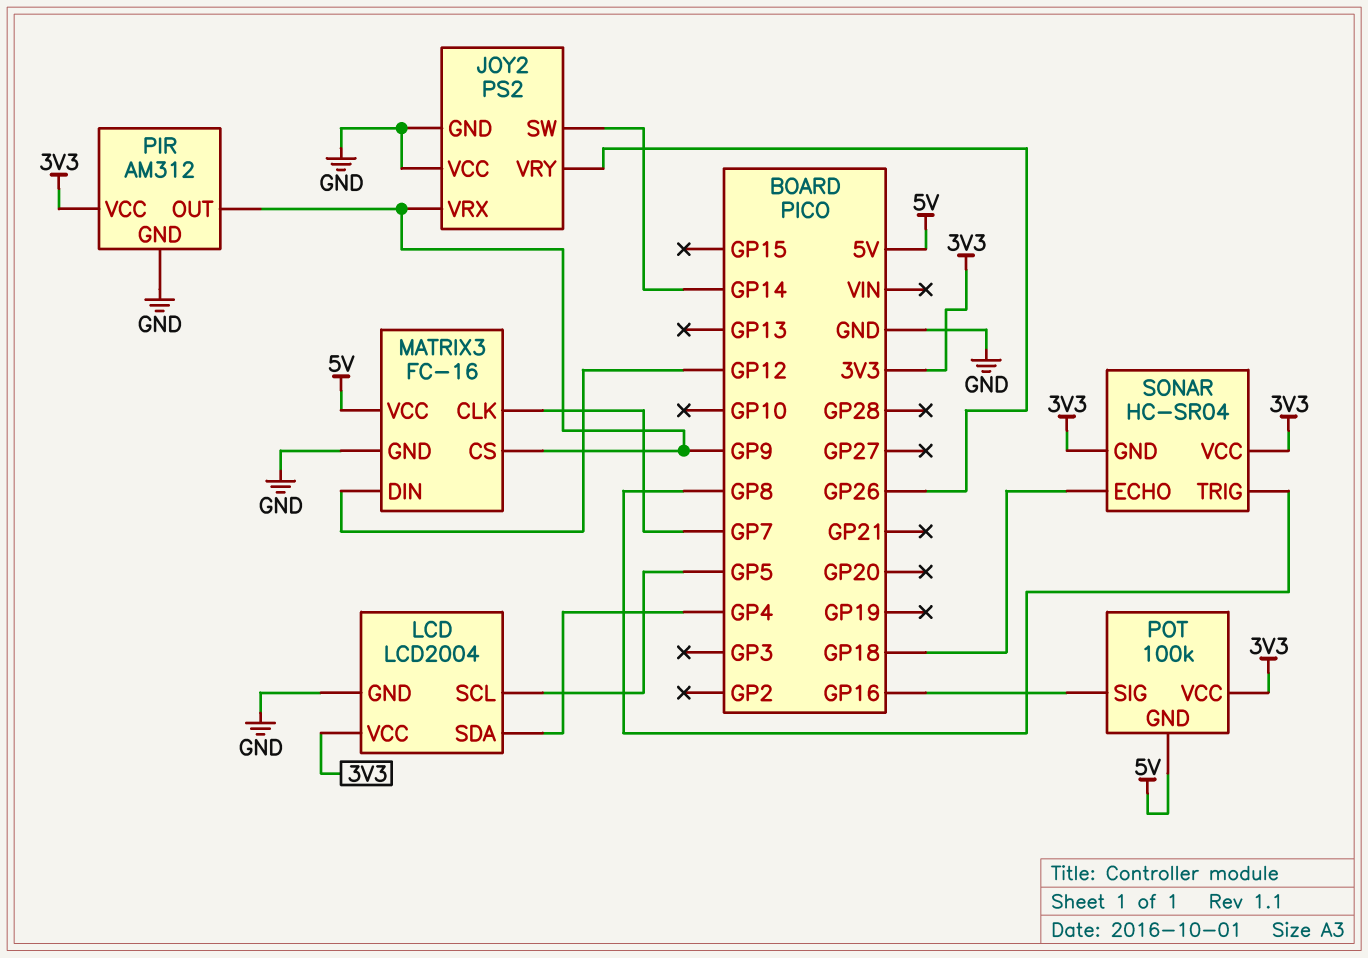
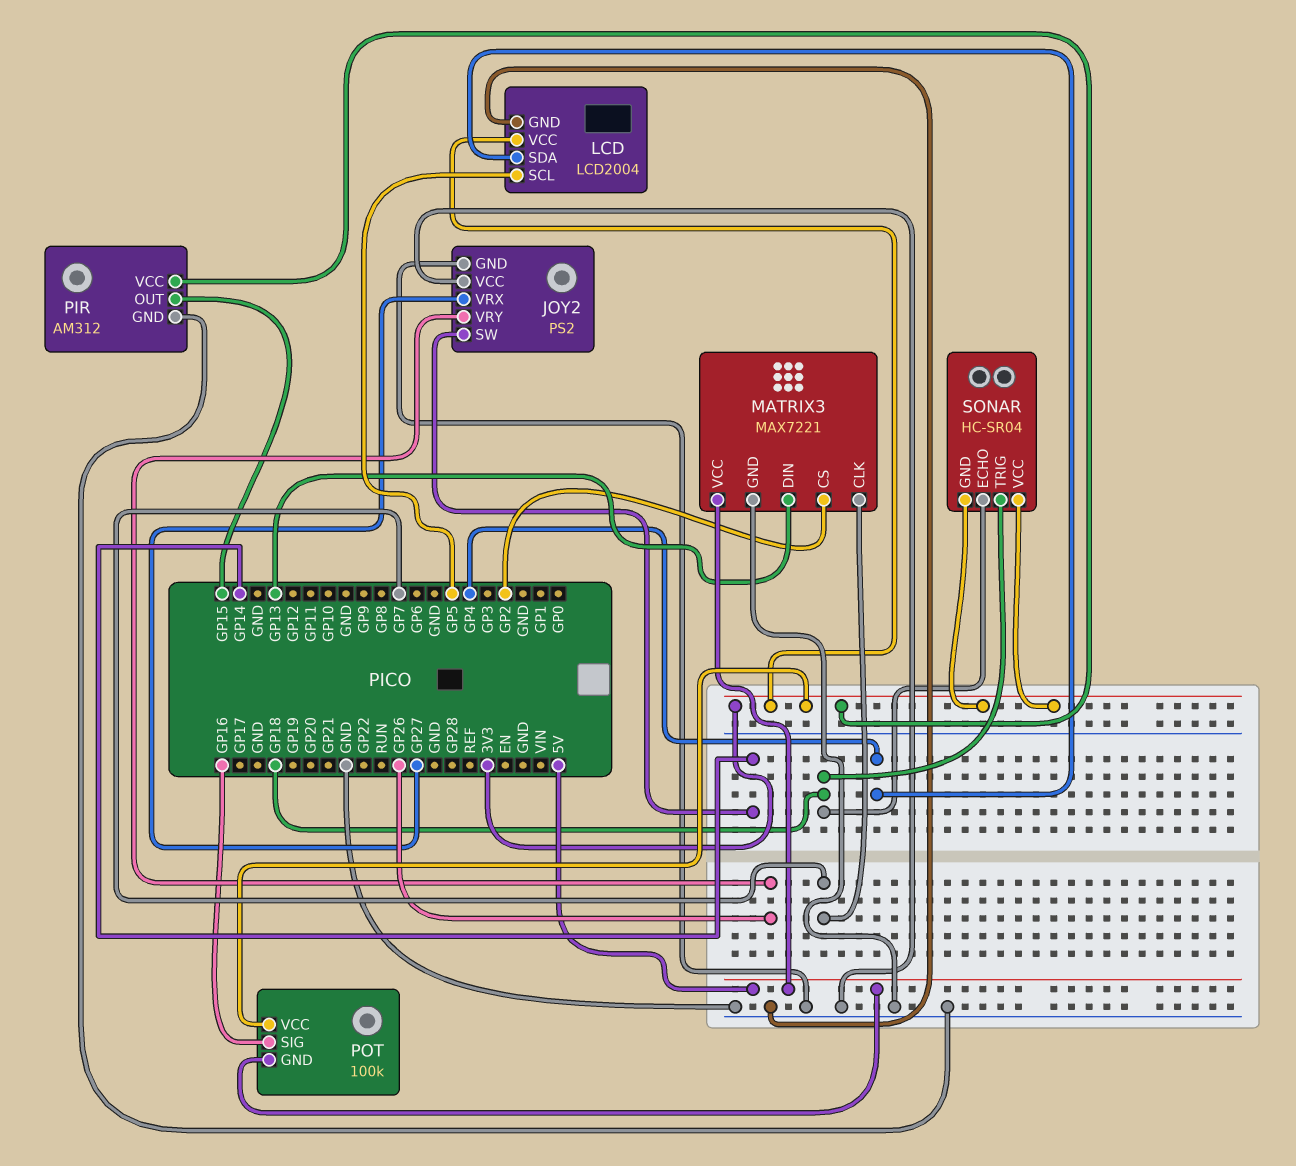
JOY2 pin VRX: GP9 -> GP27
MATRIX3: FC-16 -> MAX7221
MATRIX3 pin CS: GP9 -> GP2
MATRIX3 pin DIN: GP12 -> GP13
PIR pin OUT: GP9 -> GP15
SONAR pin TRIG: GP8 -> GP18

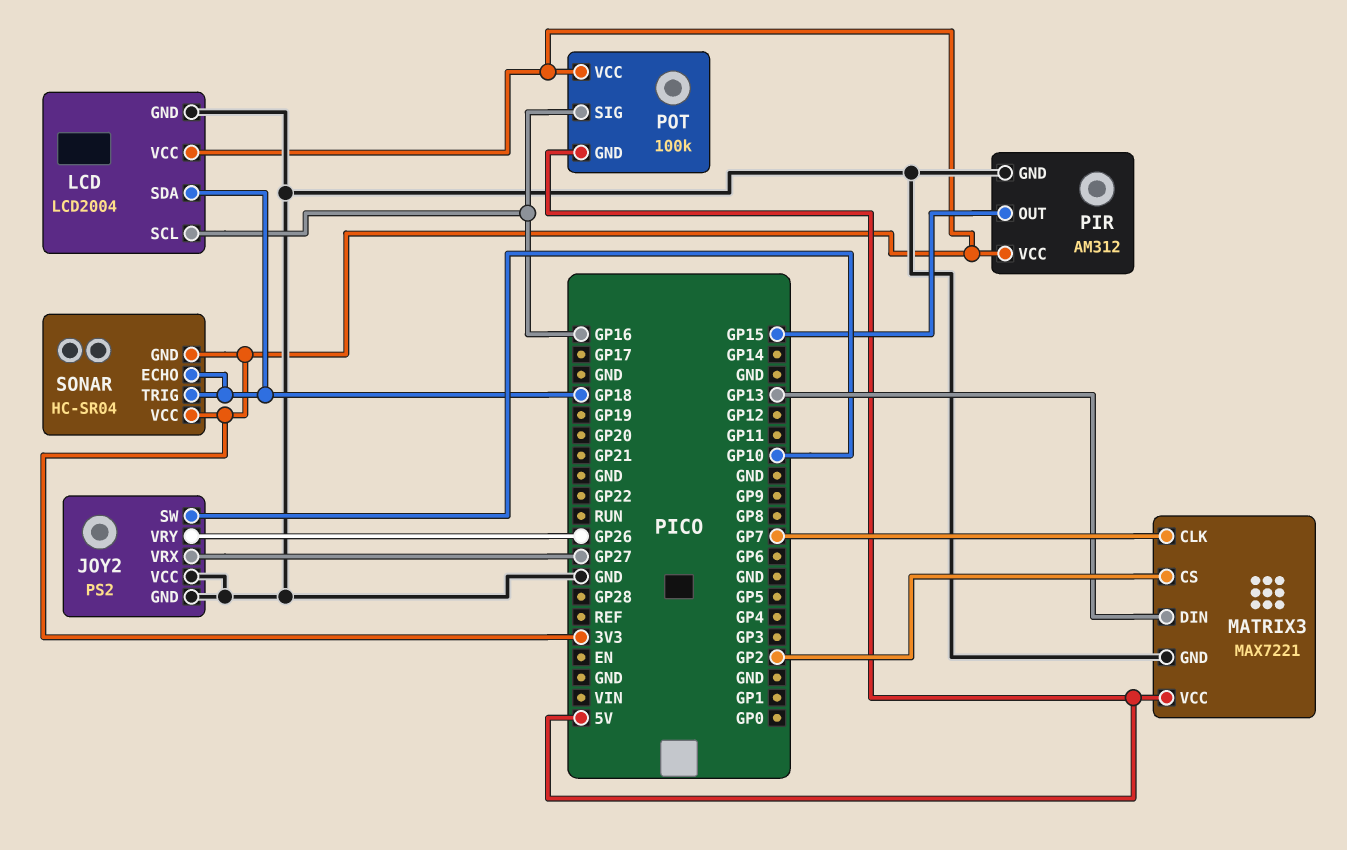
JOY2 pin SW: GP14 -> GP10
LCD pin SCL: GP5 -> GP16
LCD pin SDA: GP4 -> GP18

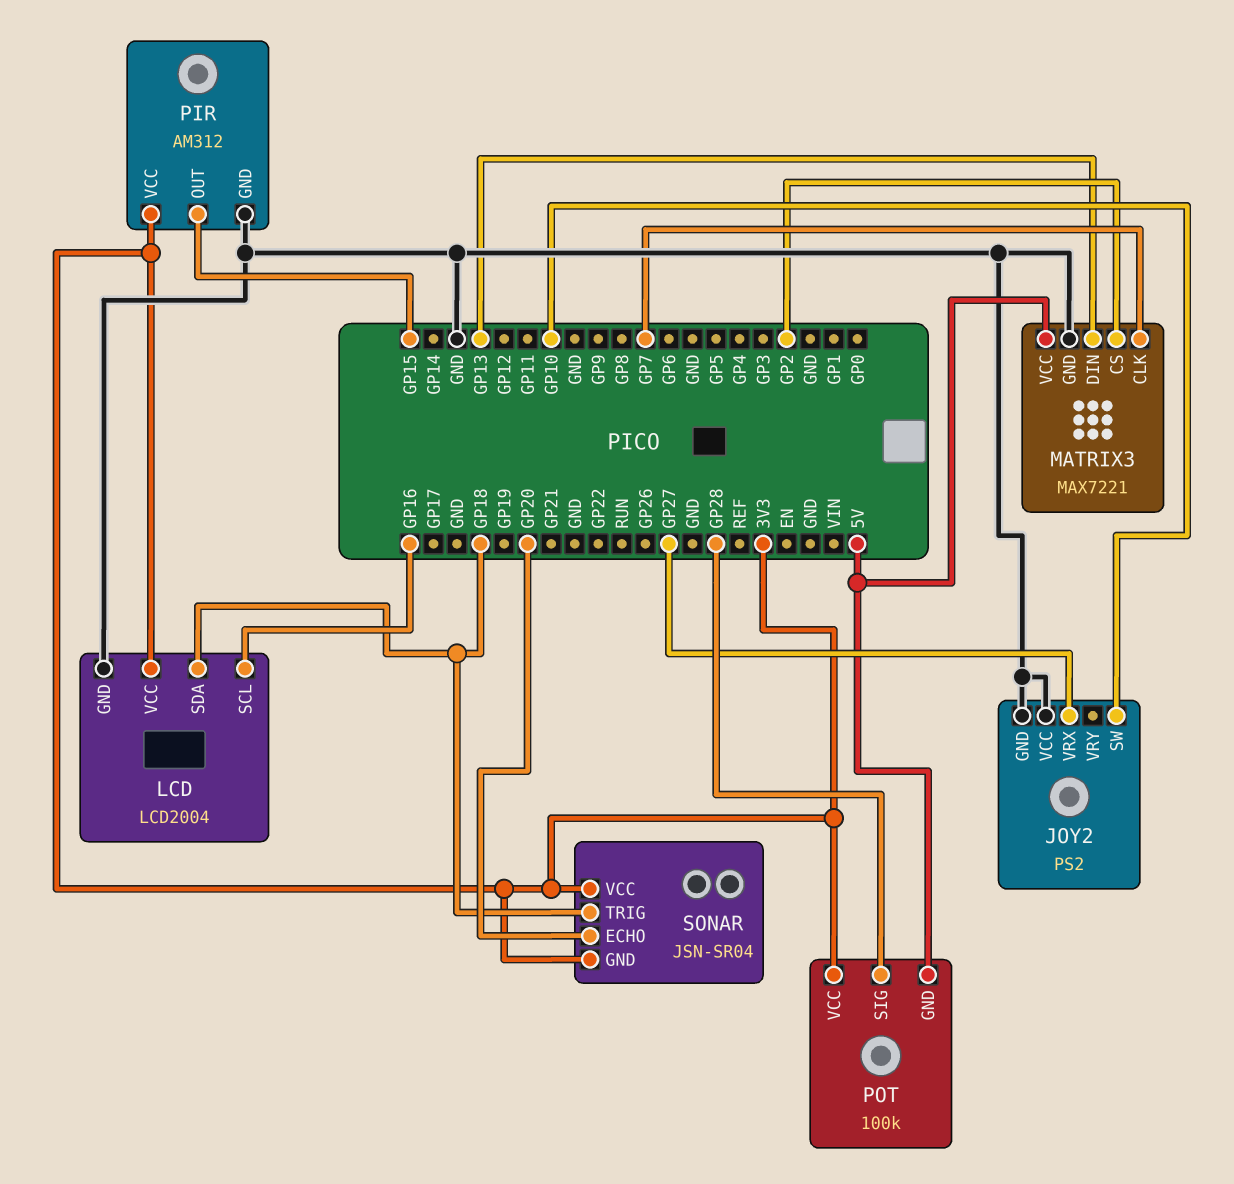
JOY2 pin VRY: GP26 -> none
POT pin SIG: GP16 -> GP28
SONAR: HC-SR04 -> JSN-SR04
SONAR pin ECHO: GP18 -> GP20

